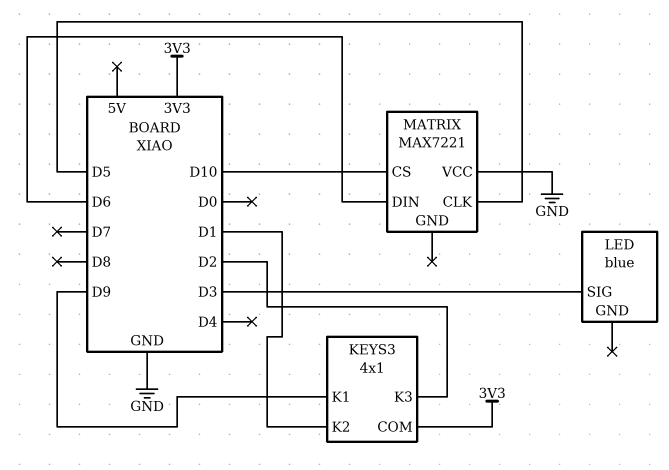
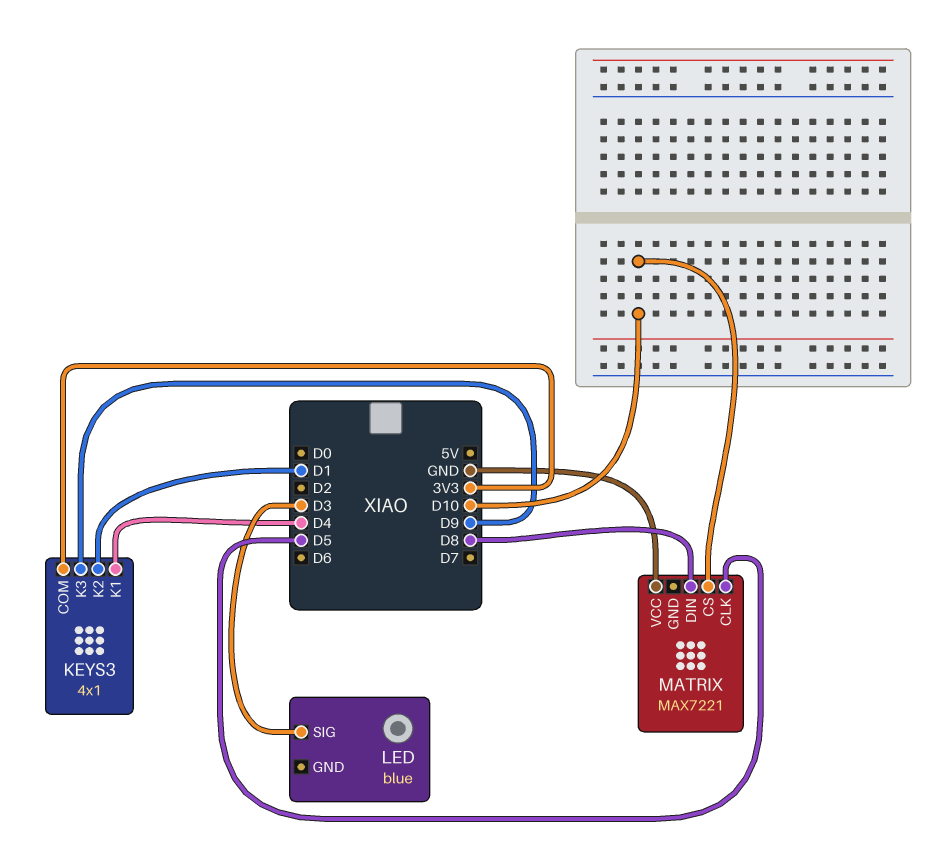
KEYS3 pin K1: D9 -> D4
KEYS3 pin K3: D2 -> D9
MATRIX pin DIN: D6 -> D8

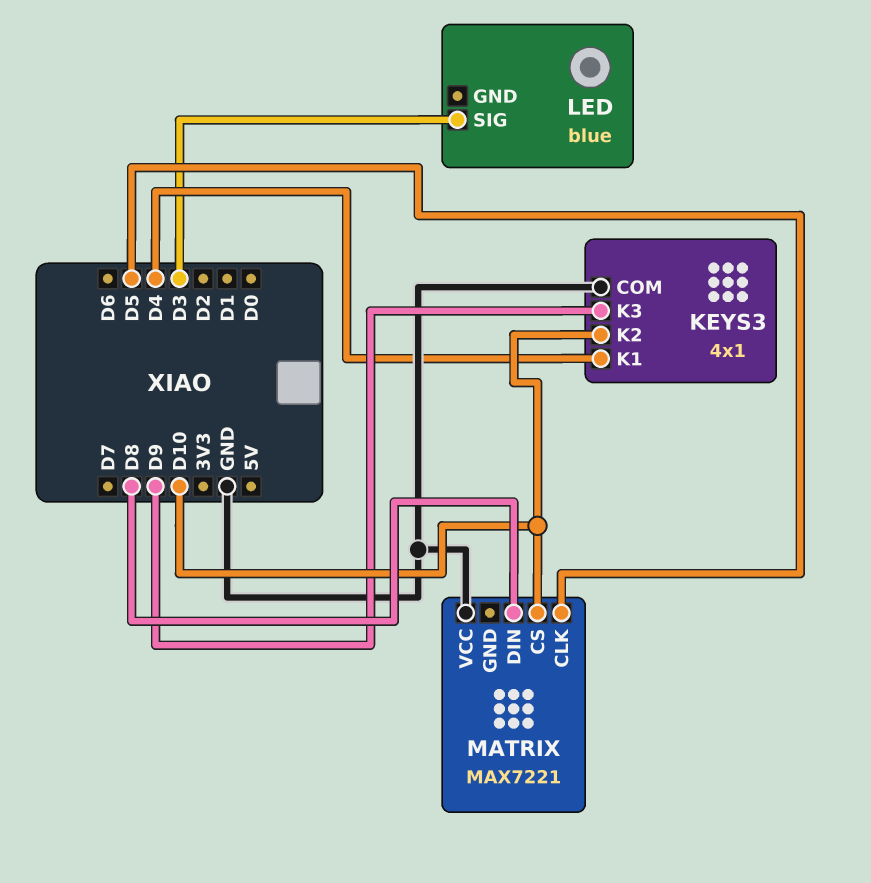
KEYS3 pin COM: 3V3 -> GND
KEYS3 pin K2: D1 -> D10

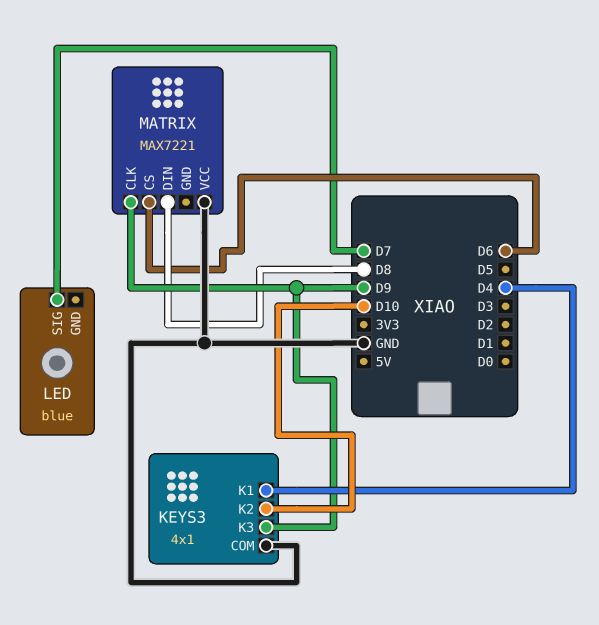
LED pin SIG: D3 -> D7
MATRIX pin CLK: D5 -> D9
MATRIX pin CS: D10 -> D6

